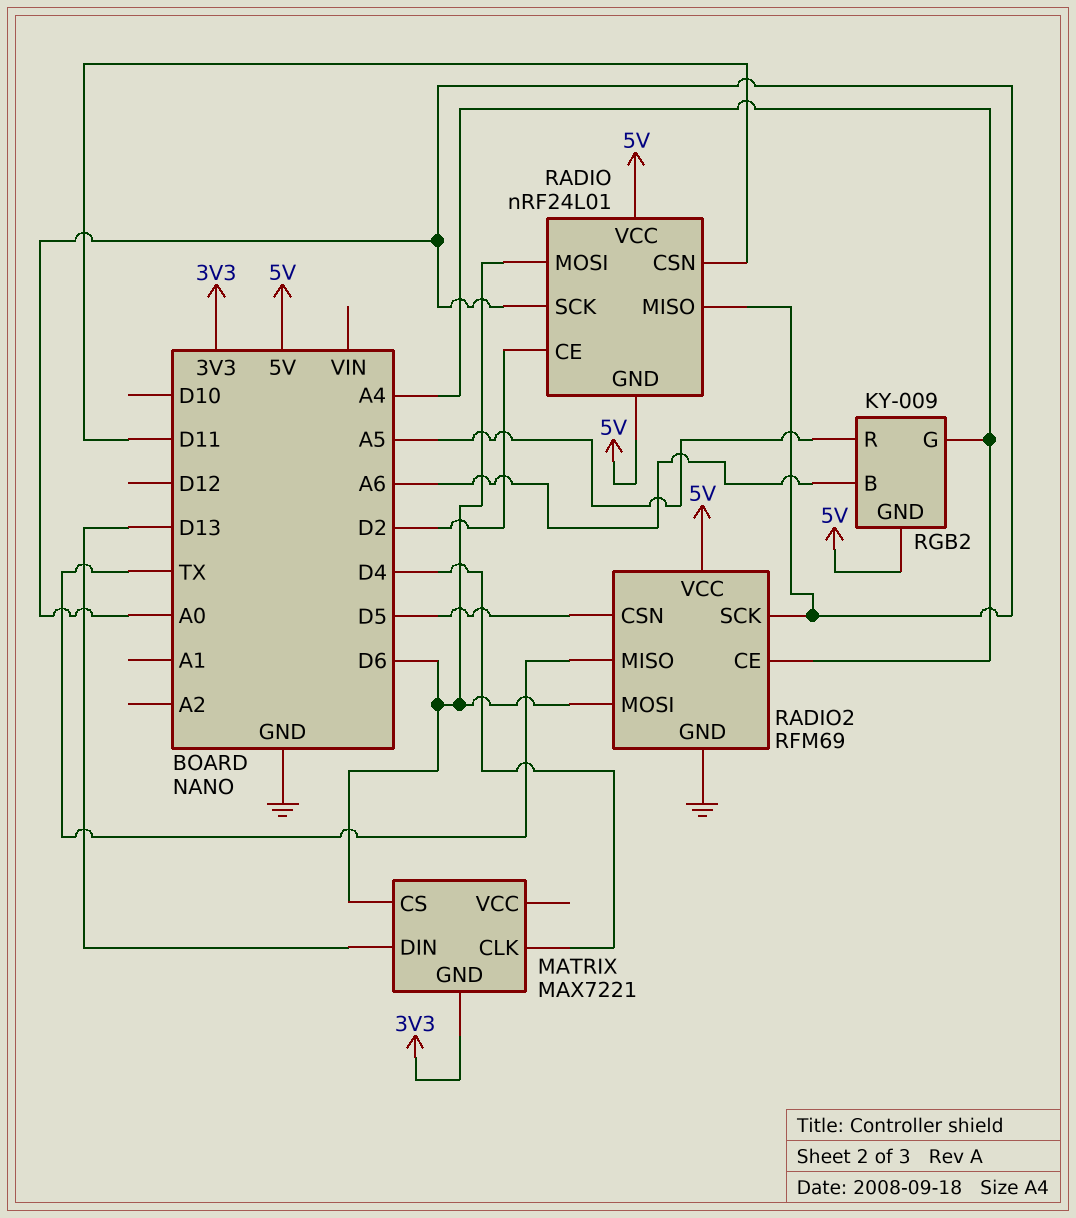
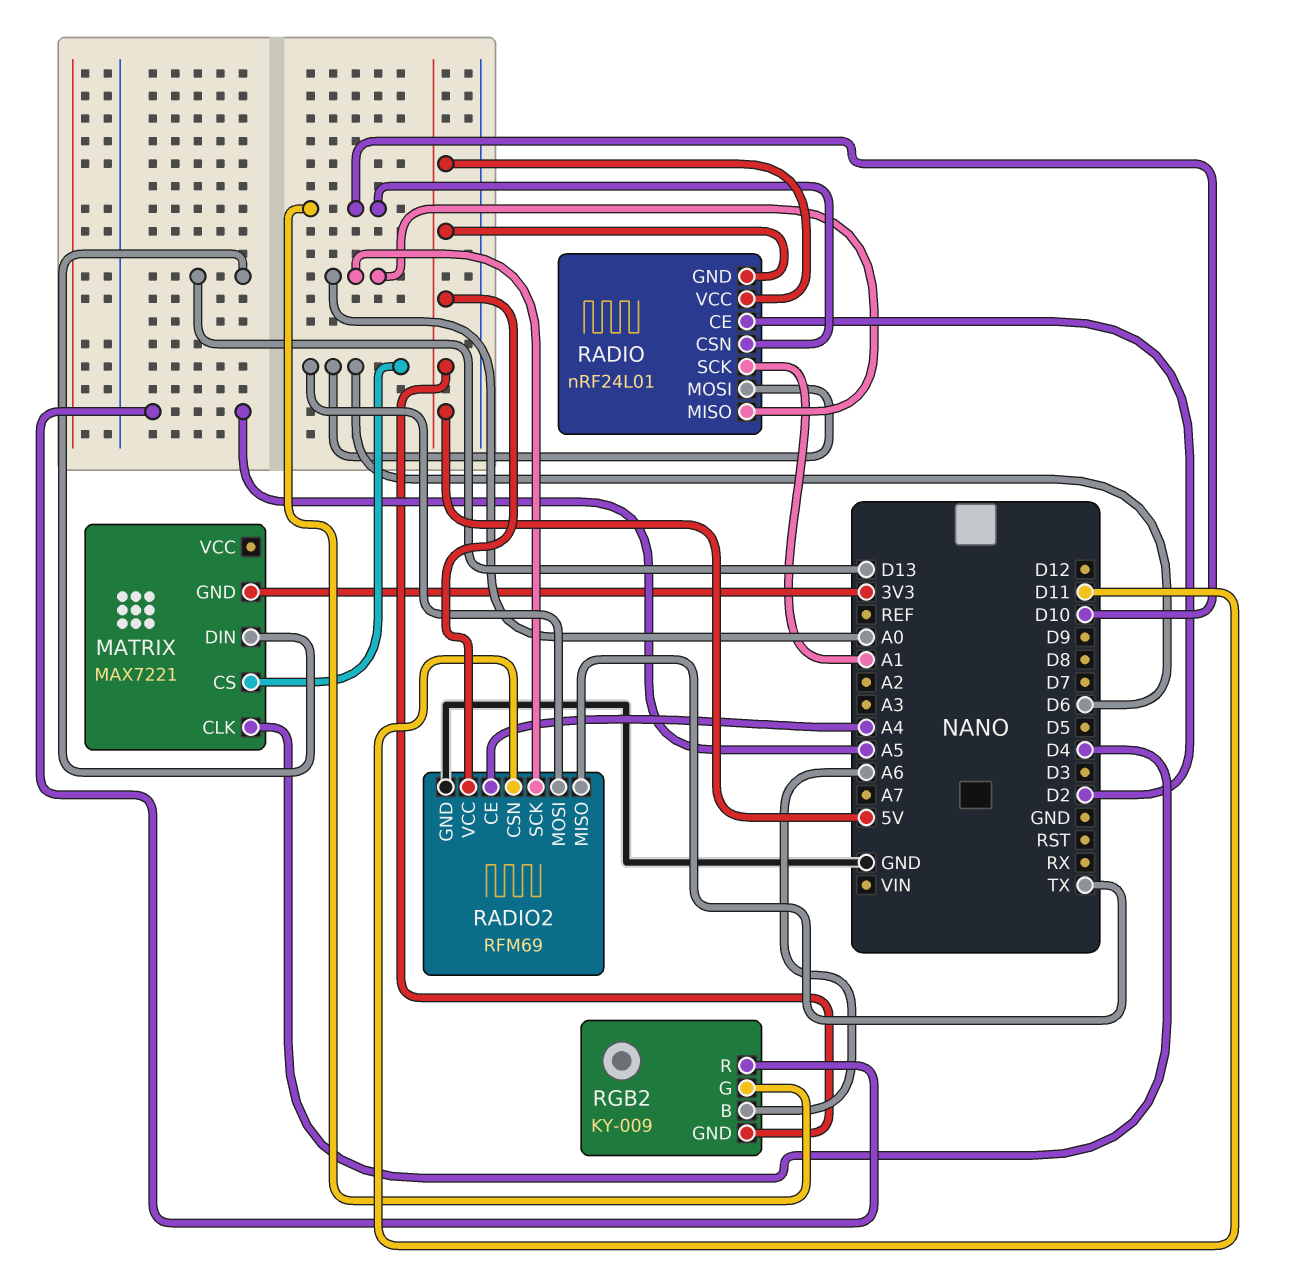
RADIO pin CSN: D11 -> D10
RADIO pin SCK: A0 -> A1
RADIO2 pin CSN: D5 -> D11
RGB2 pin G: A4 -> D10

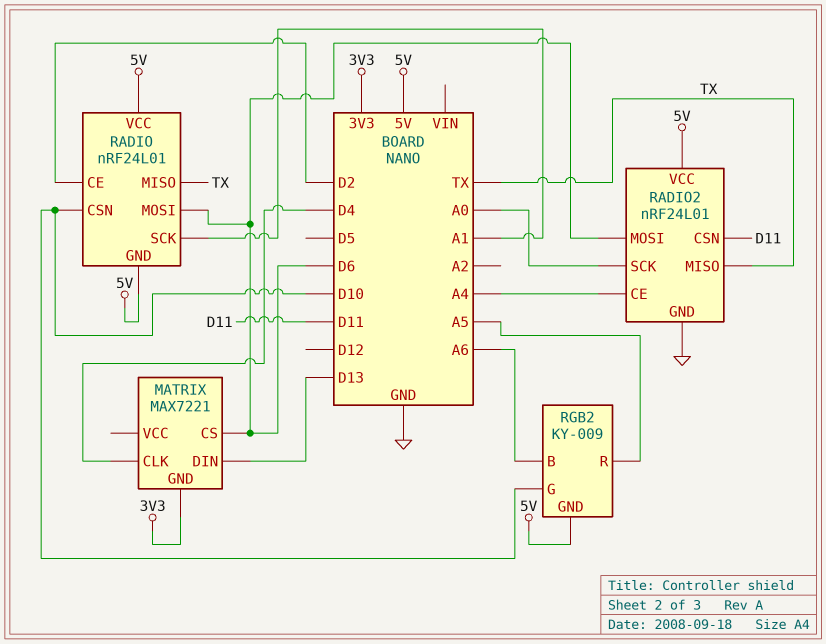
RADIO pin MISO: A0 -> TX
RADIO2: RFM69 -> nRF24L01

